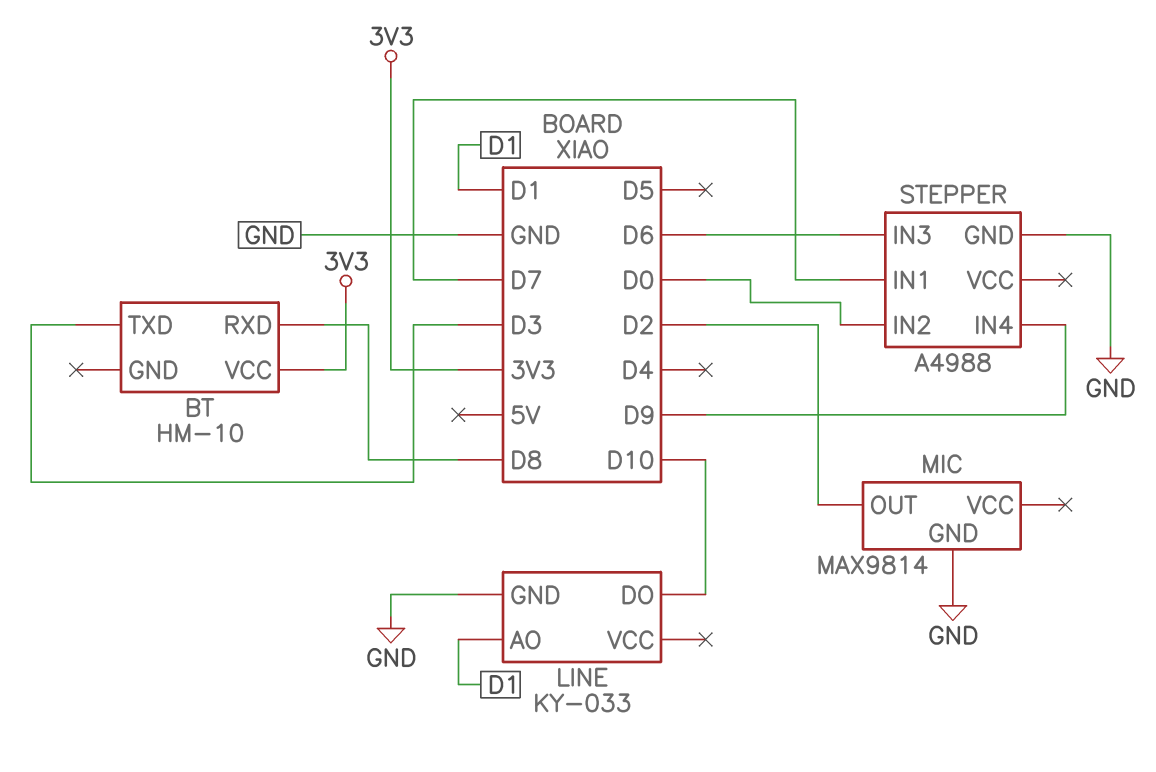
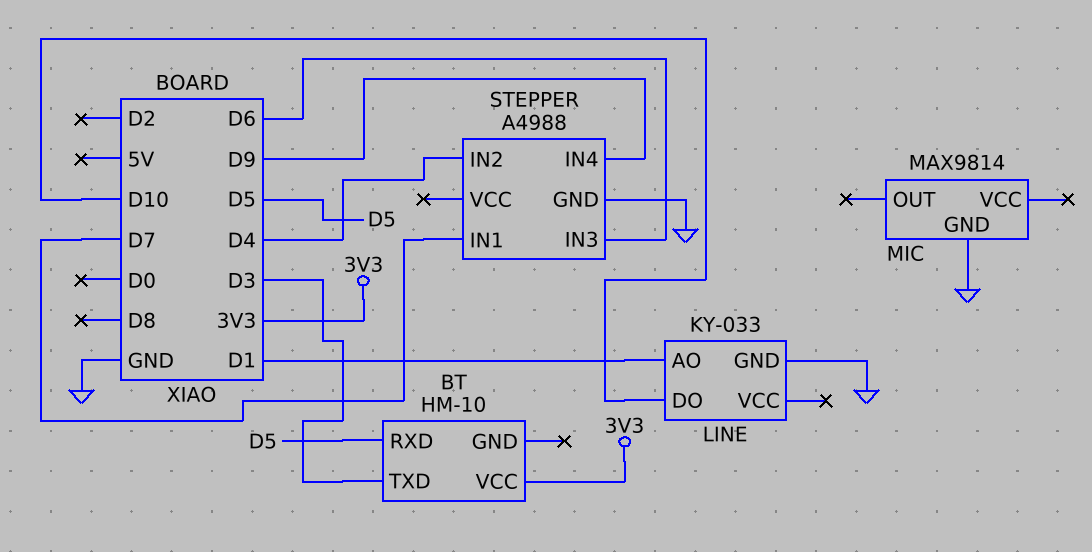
BT pin RXD: D8 -> D5
MIC pin OUT: D2 -> none
STEPPER pin IN2: D0 -> D4

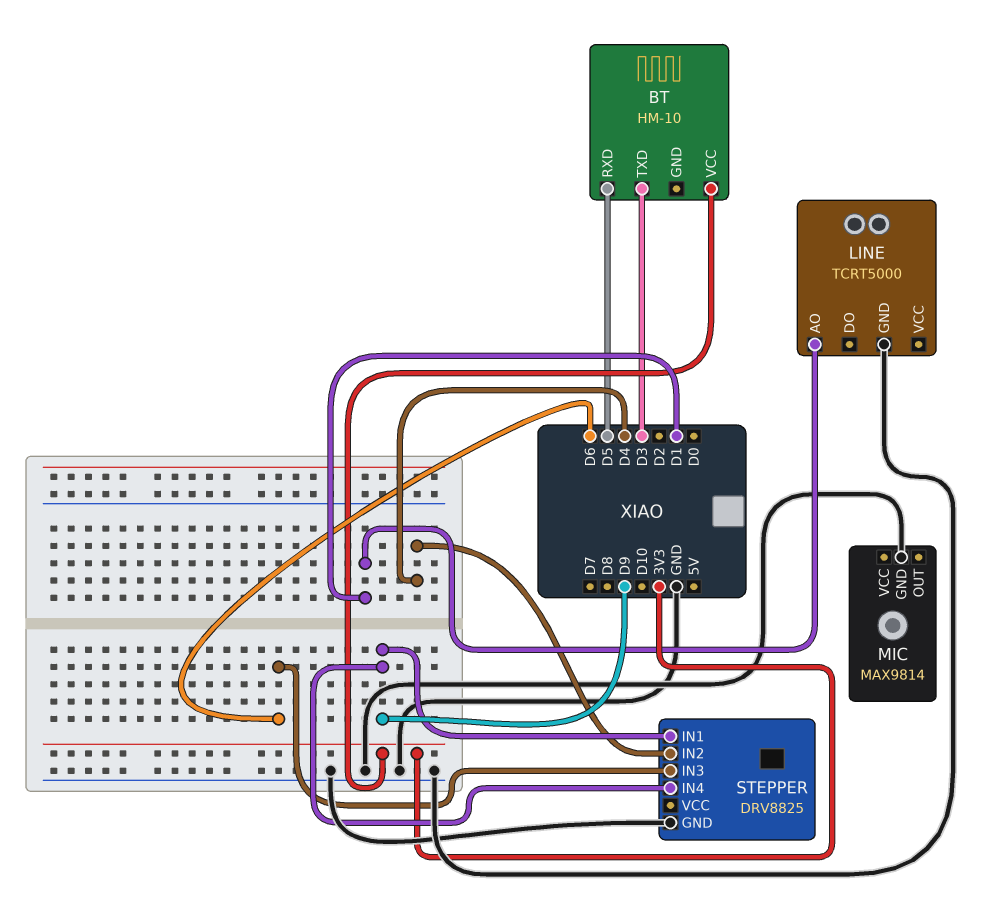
LINE: KY-033 -> TCRT5000
LINE pin DO: D10 -> none
STEPPER: A4988 -> DRV8825
STEPPER pin IN1: D7 -> D9

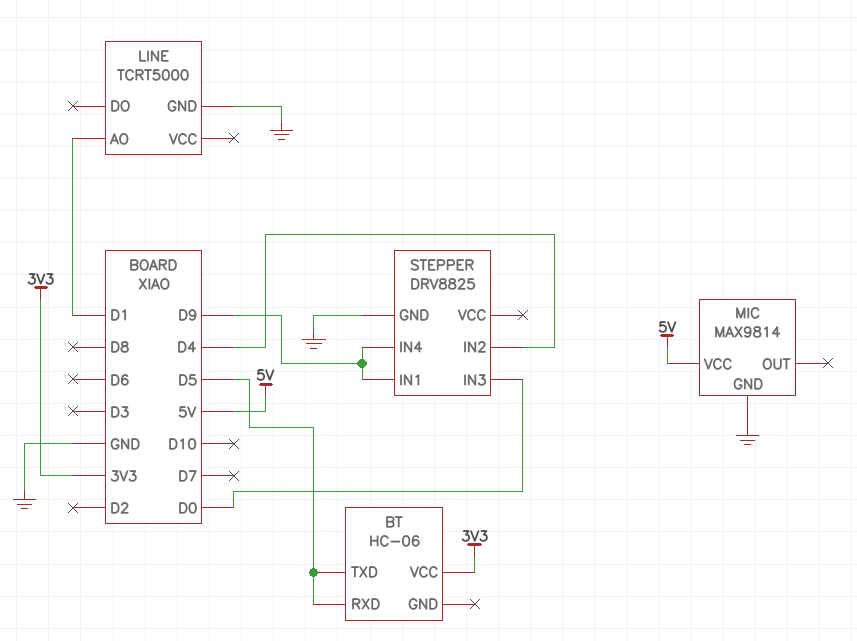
BT: HM-10 -> HC-06
BT pin TXD: D3 -> D5
MIC pin VCC: none -> 5V
STEPPER pin IN3: D6 -> D0

